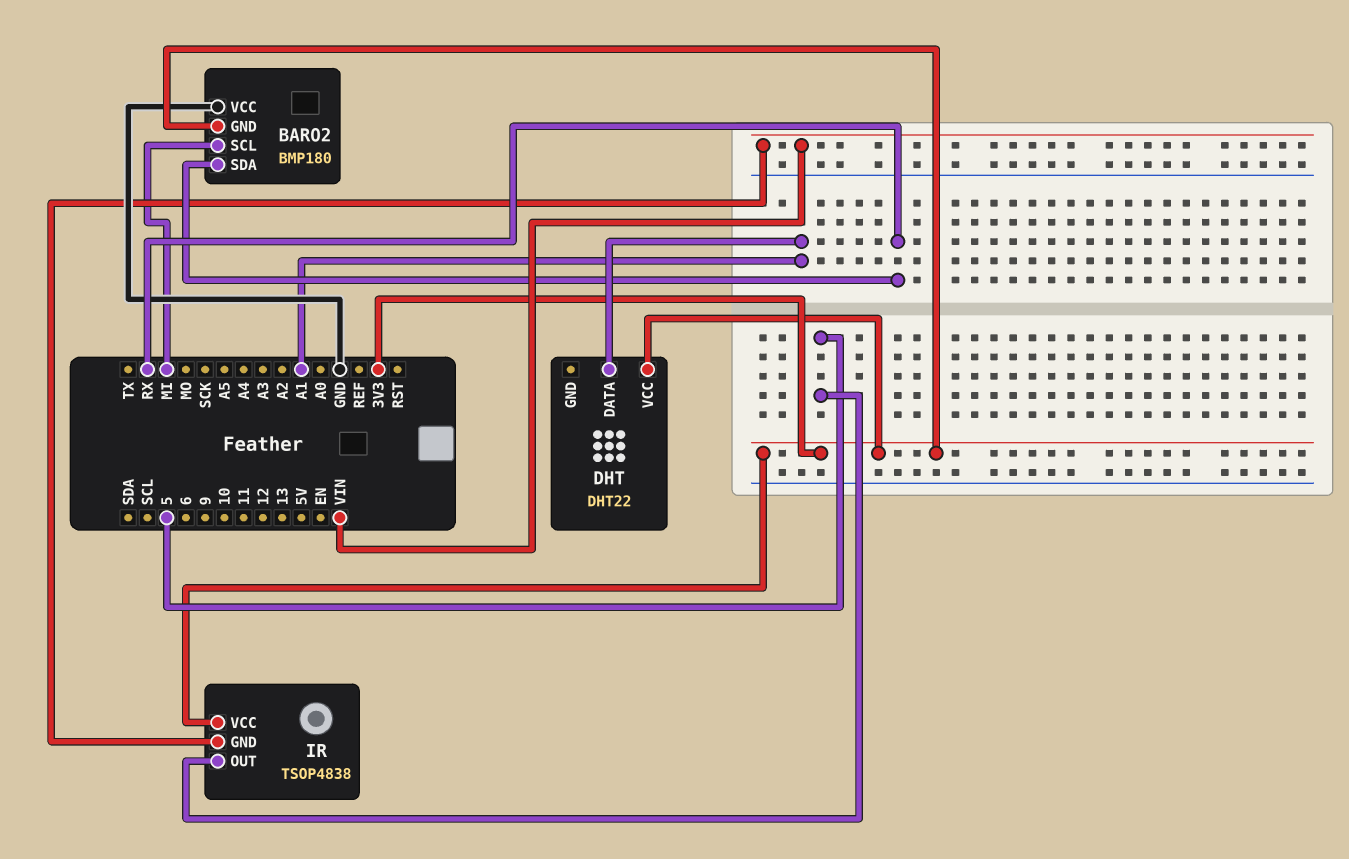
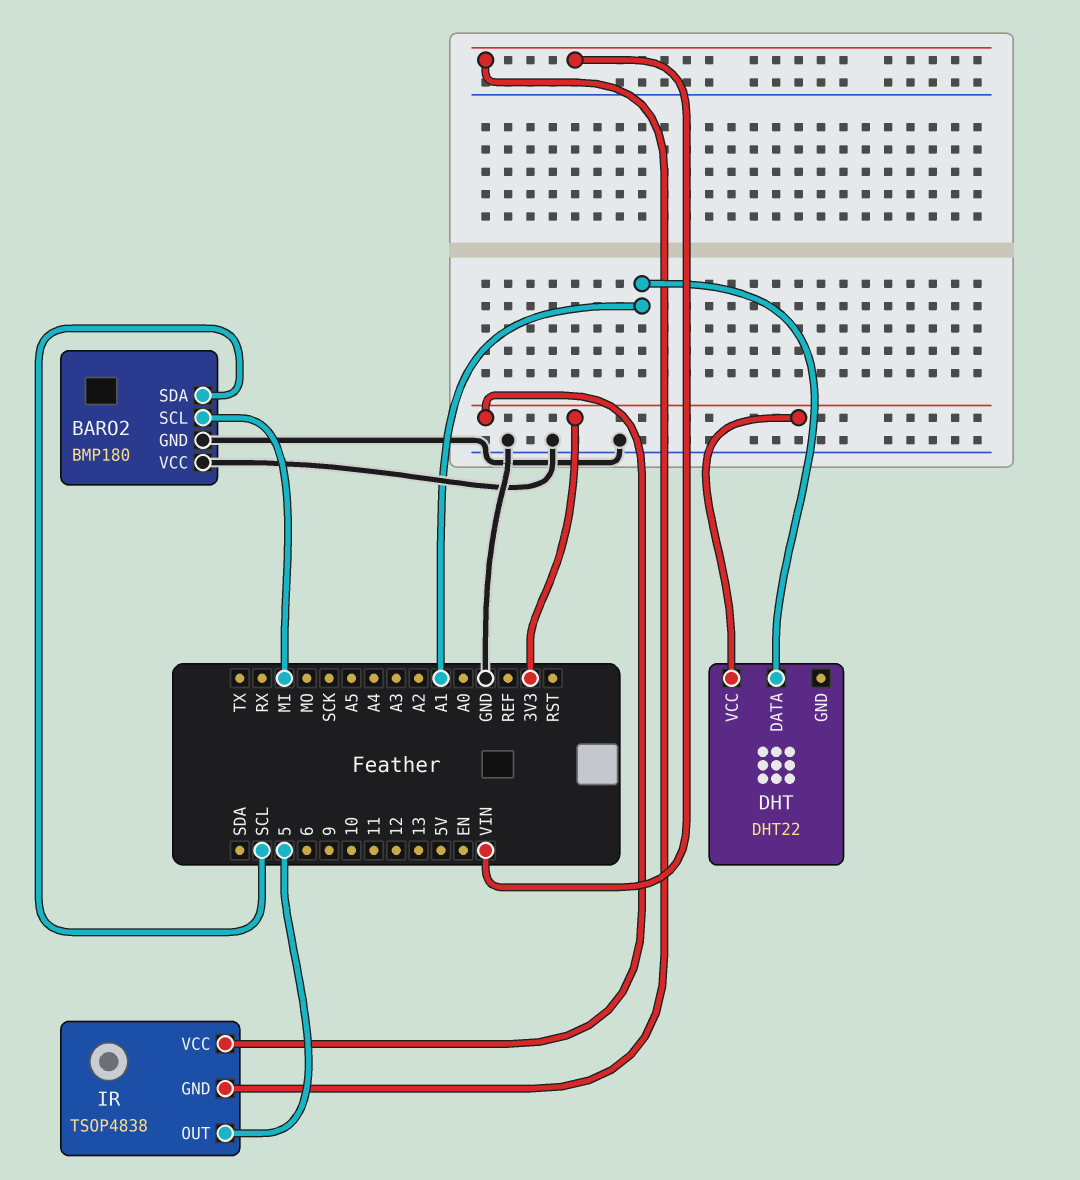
BARO2 pin GND: 3V3 -> GND
BARO2 pin SDA: RX -> SCL

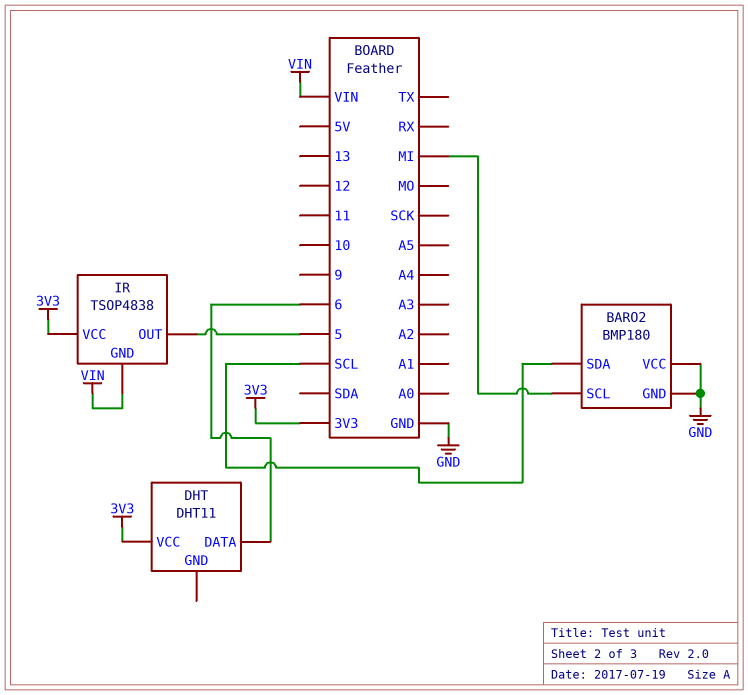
DHT: DHT22 -> DHT11
DHT pin DATA: A1 -> 6

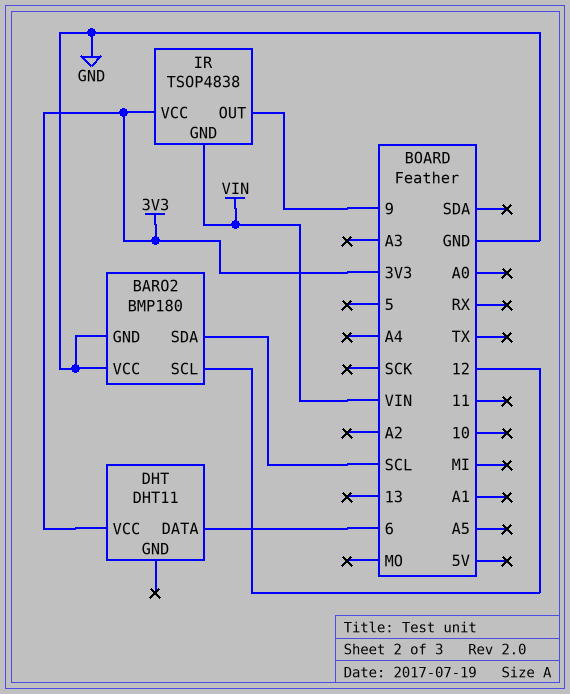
BARO2 pin SCL: MI -> 12
IR pin OUT: 5 -> 9

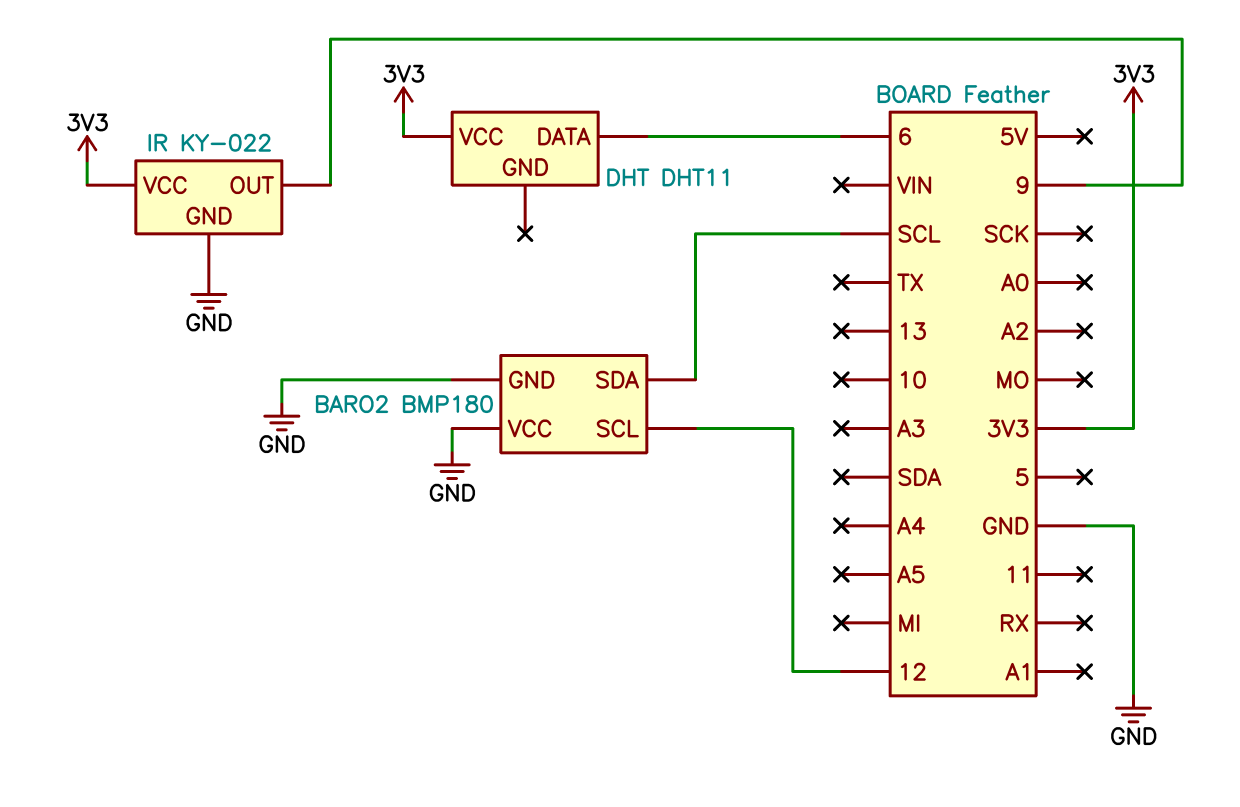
IR: TSOP4838 -> KY-022
IR pin GND: VIN -> GND

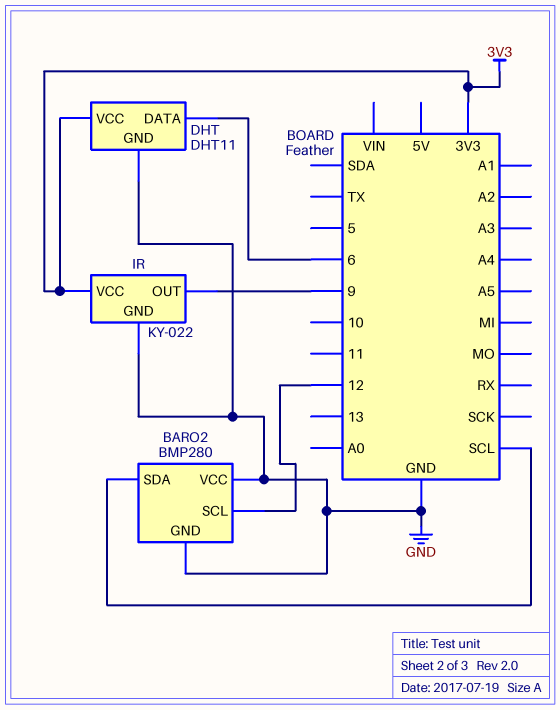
BARO2: BMP180 -> BMP280
DHT pin GND: none -> GND

